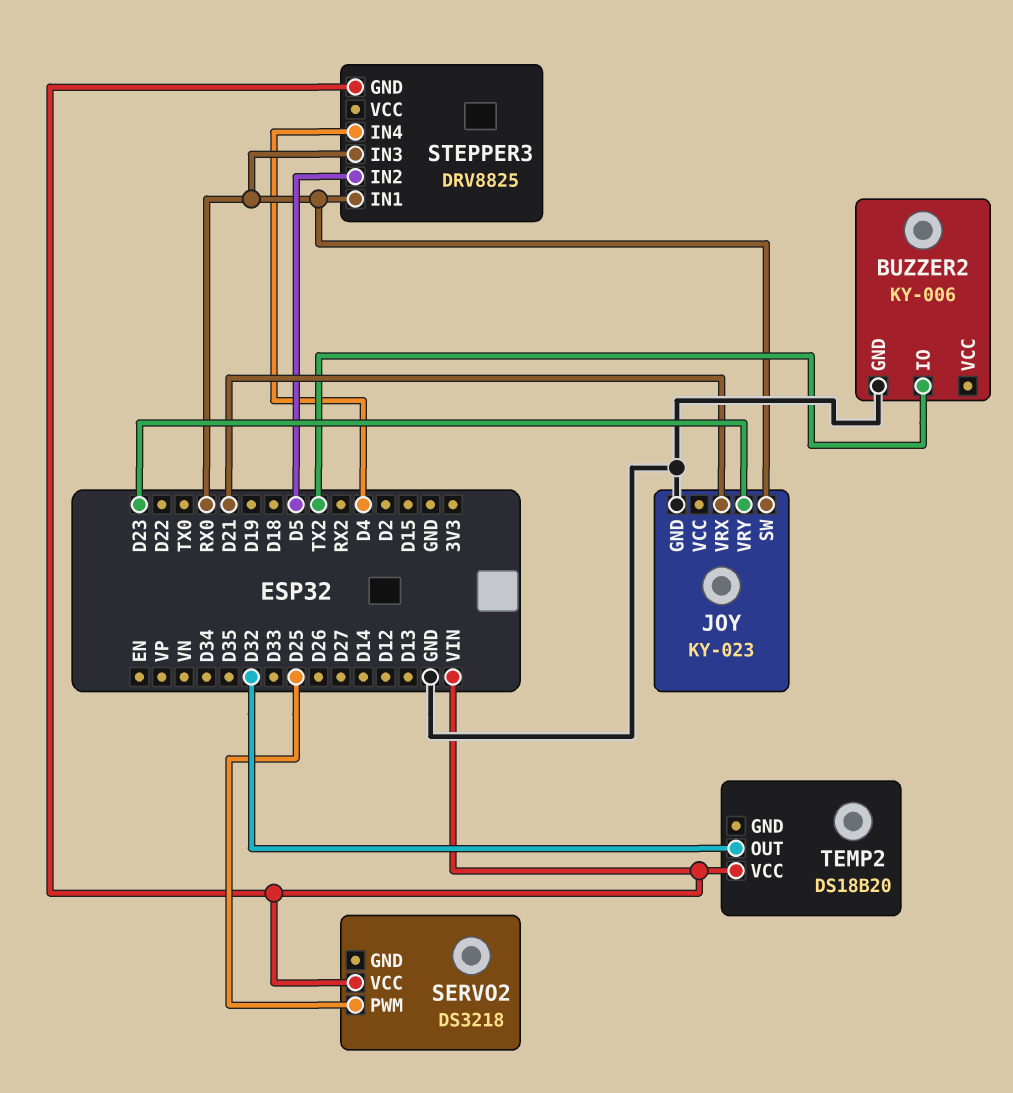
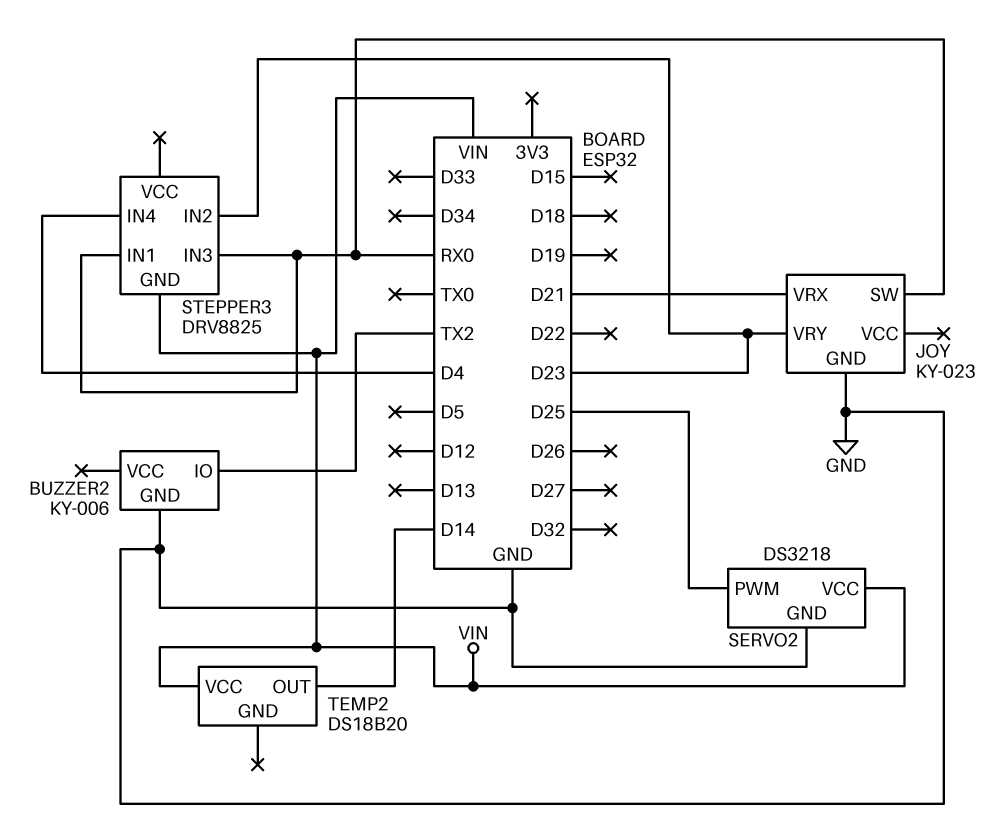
SERVO2 pin GND: none -> GND
STEPPER3 pin IN2: D5 -> D23
TEMP2 pin OUT: D32 -> D14

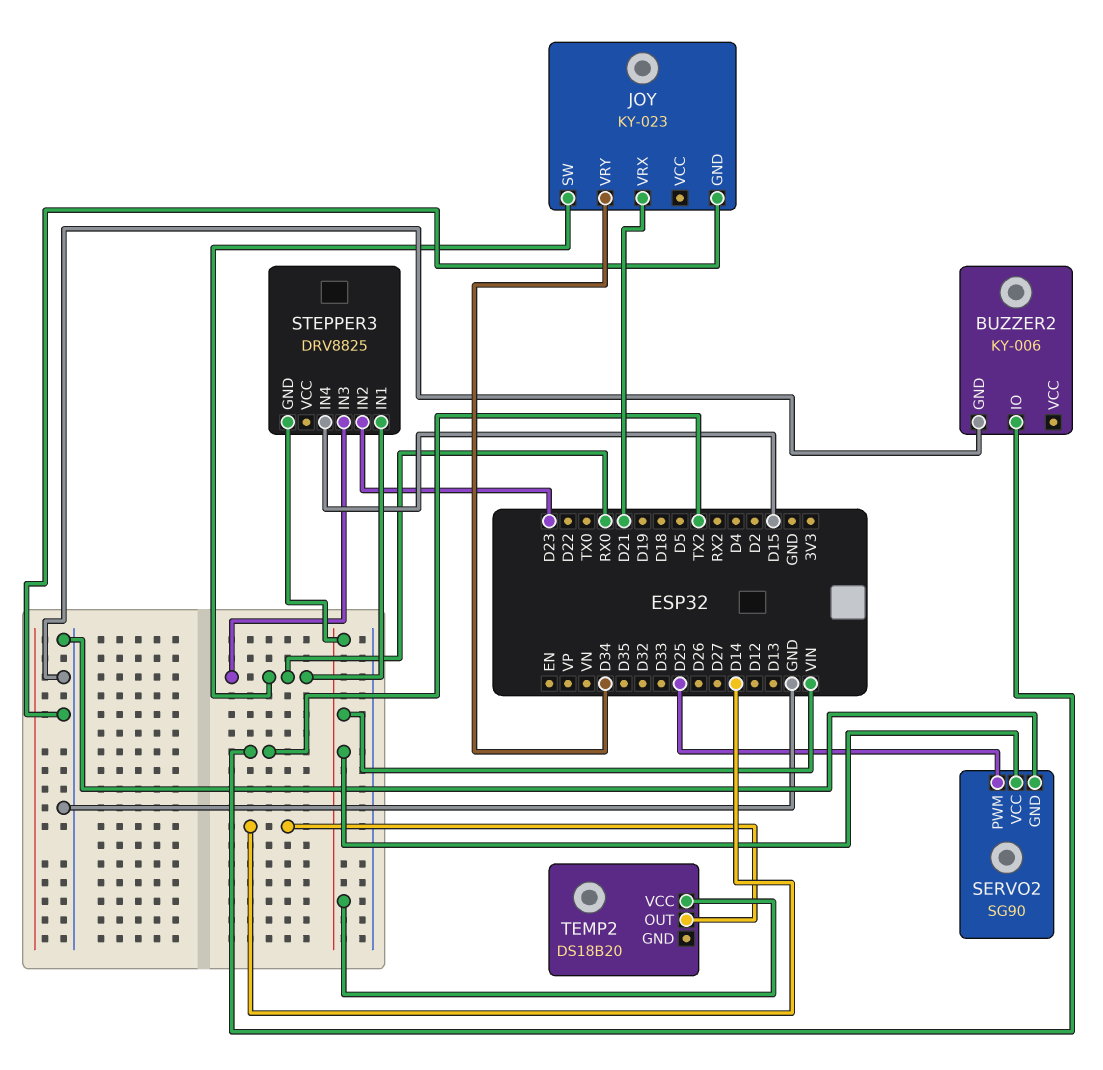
JOY pin VRY: D23 -> D34
SERVO2: DS3218 -> SG90
STEPPER3 pin IN4: D4 -> D15

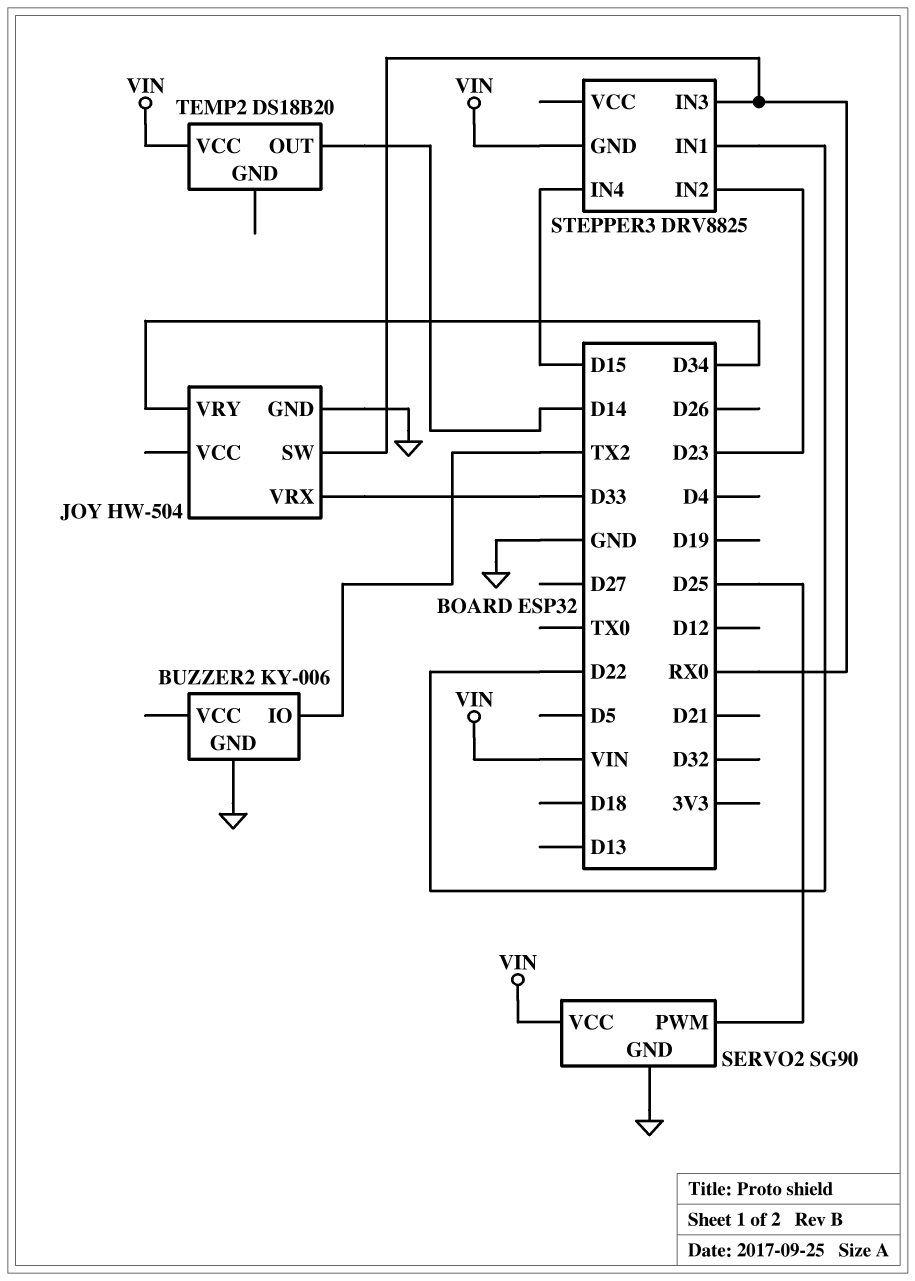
JOY: KY-023 -> HW-504
JOY pin VRX: D21 -> D33
STEPPER3 pin IN1: RX0 -> D22

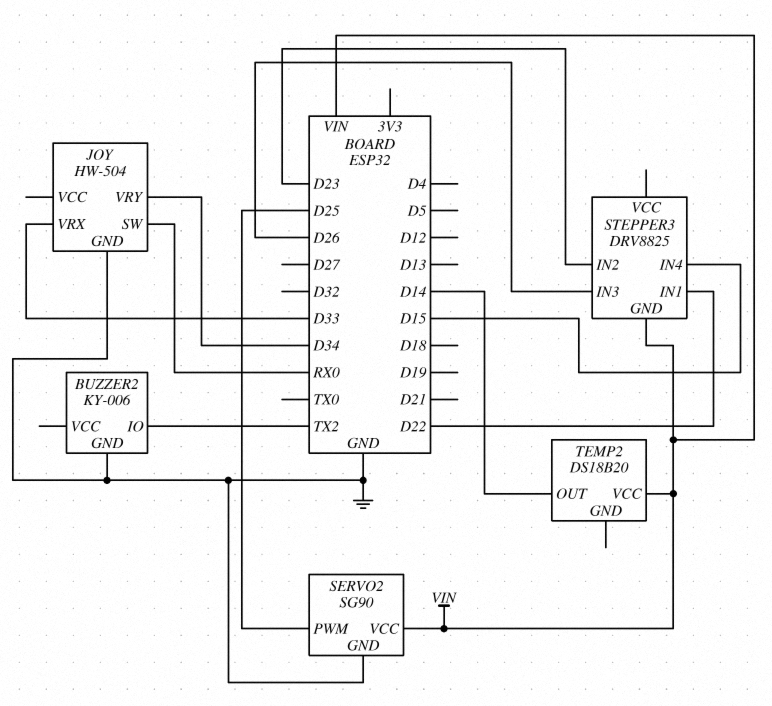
STEPPER3 pin IN3: RX0 -> D26

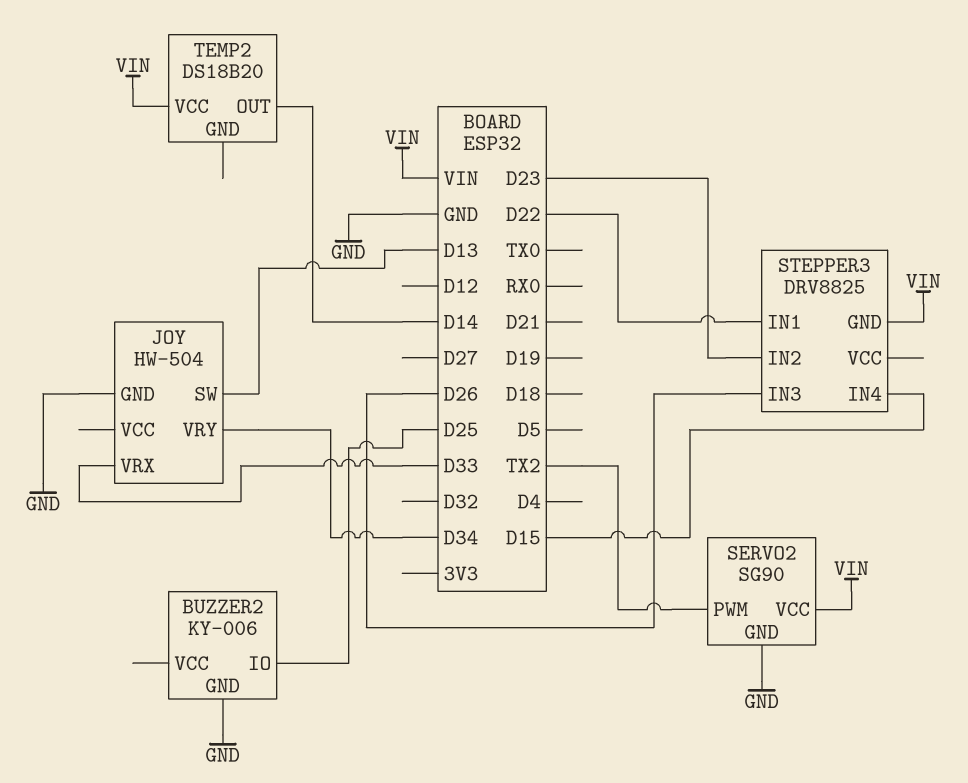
BUZZER2 pin IO: TX2 -> D25
JOY pin SW: RX0 -> D13
SERVO2 pin PWM: D25 -> TX2

